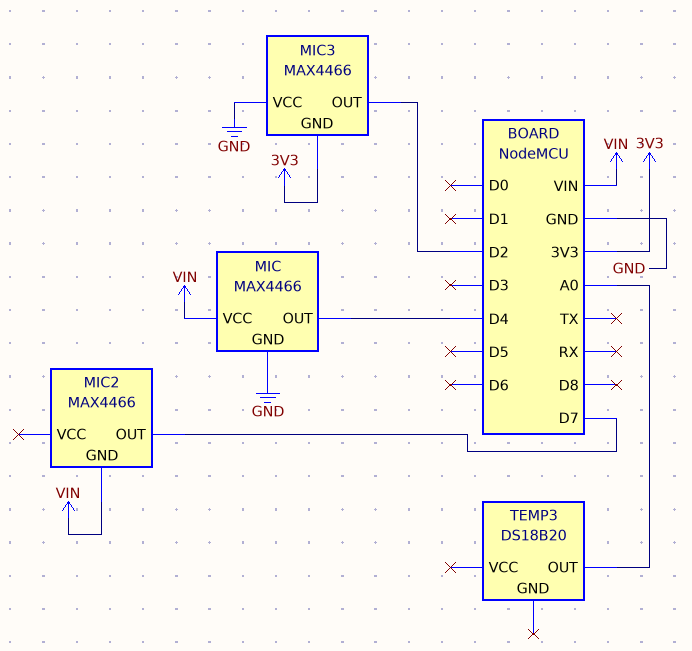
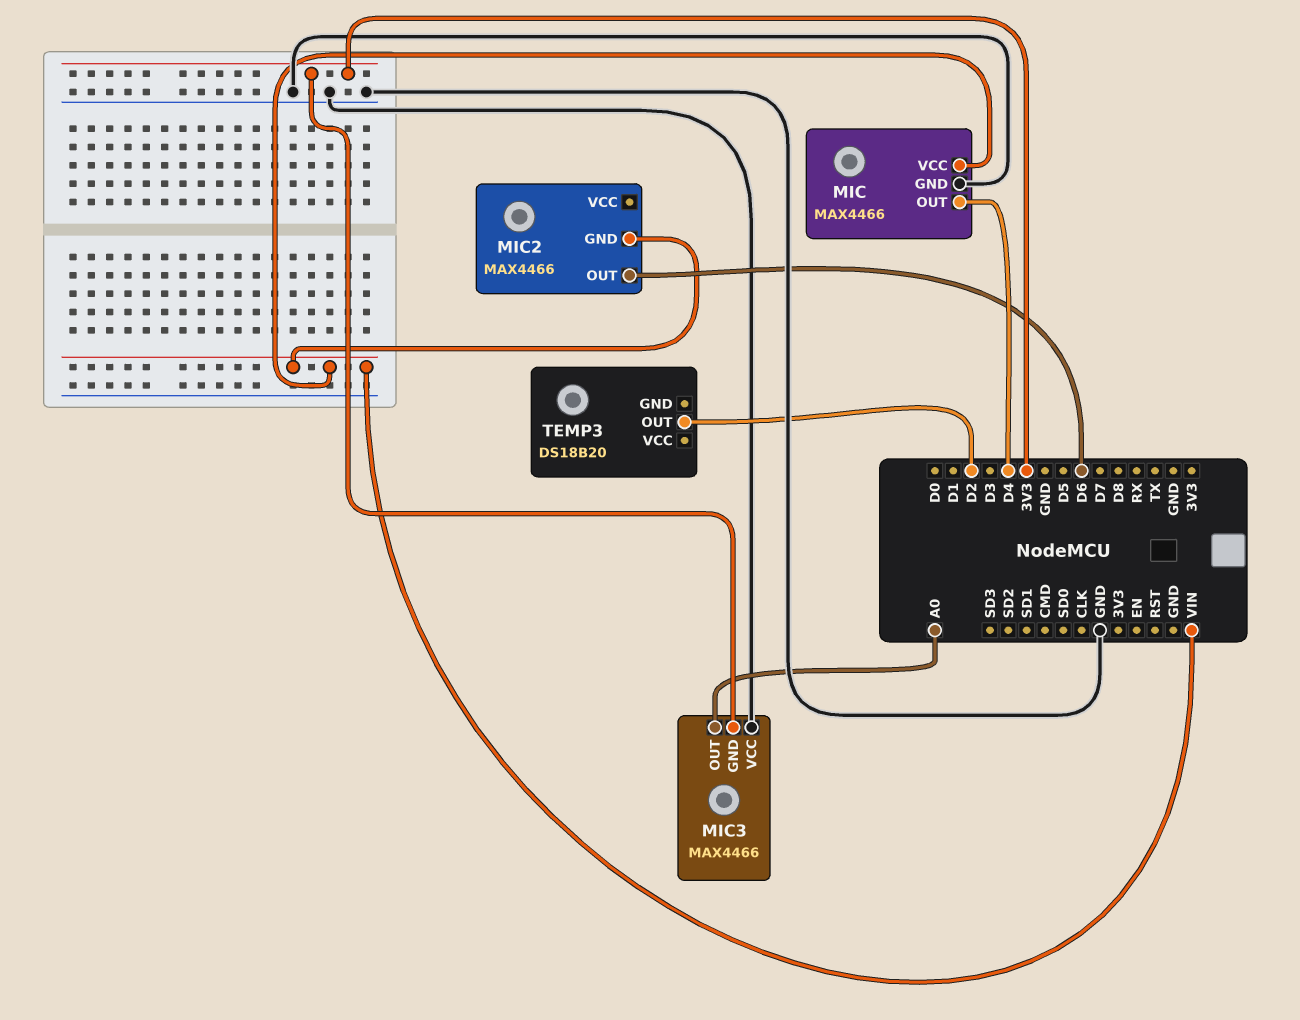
MIC2 pin OUT: D7 -> D6
MIC3 pin OUT: D2 -> A0
TEMP3 pin OUT: A0 -> D2

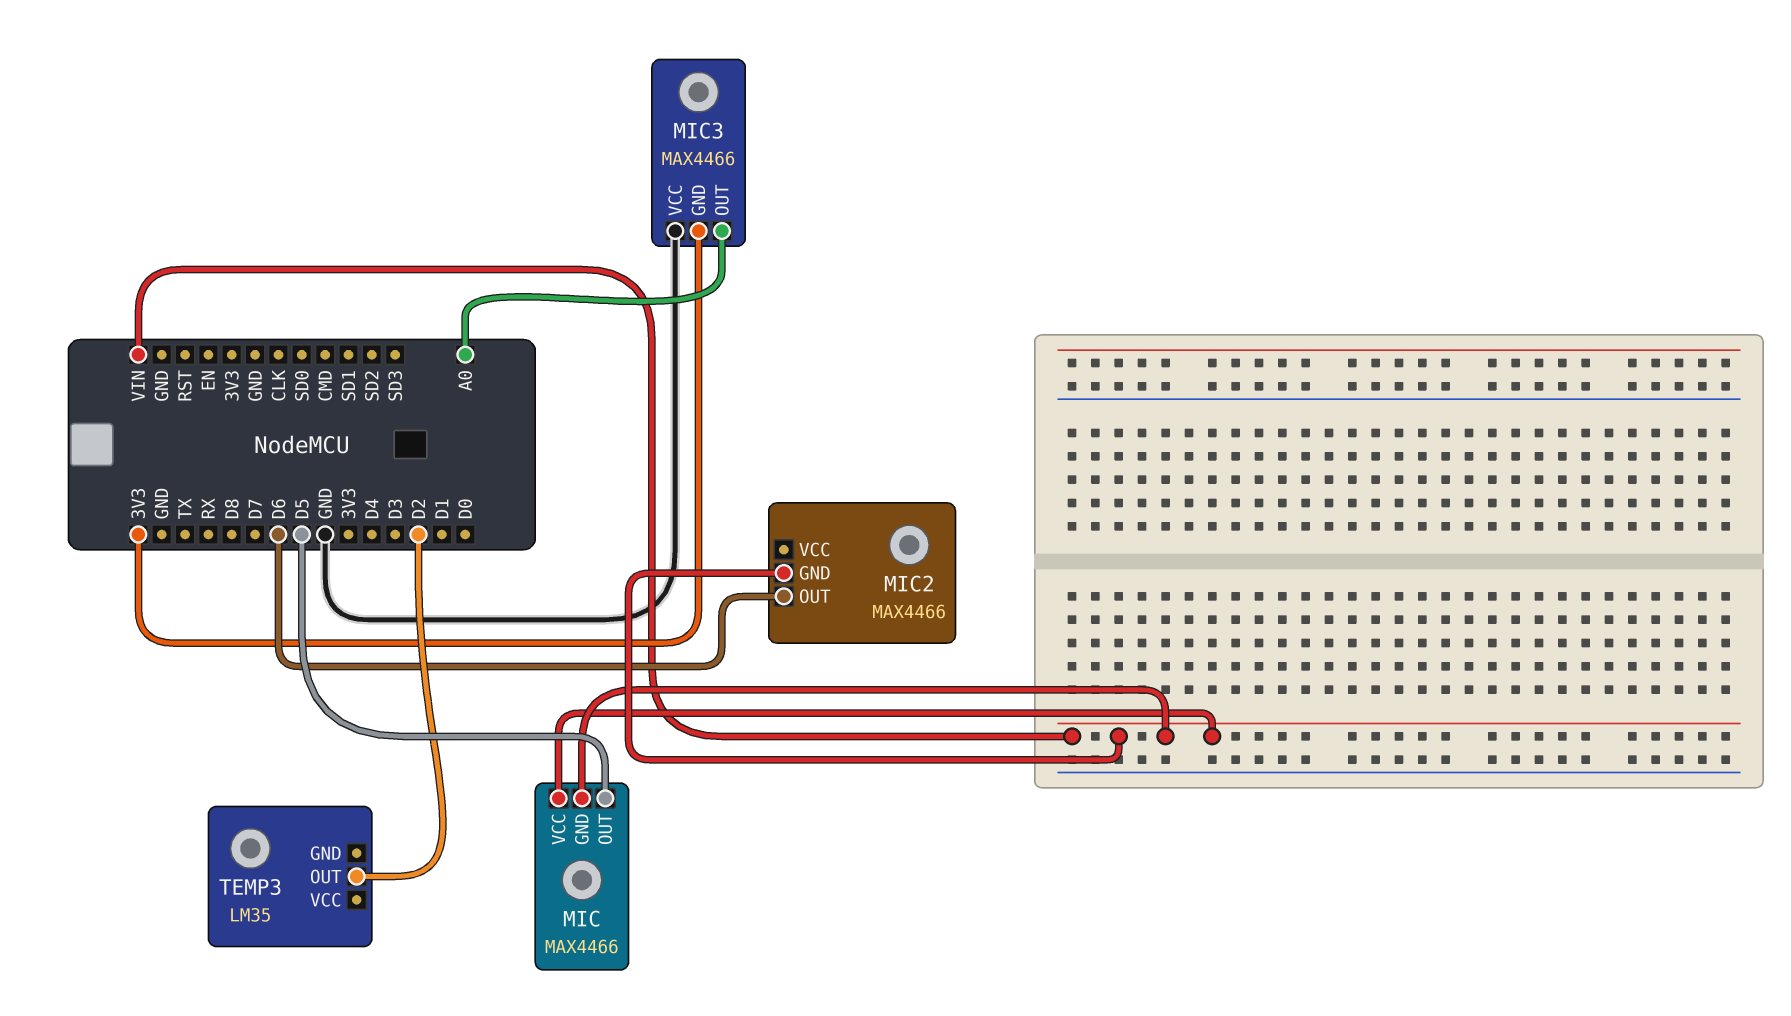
MIC pin GND: GND -> VIN
MIC pin OUT: D4 -> D5
TEMP3: DS18B20 -> LM35

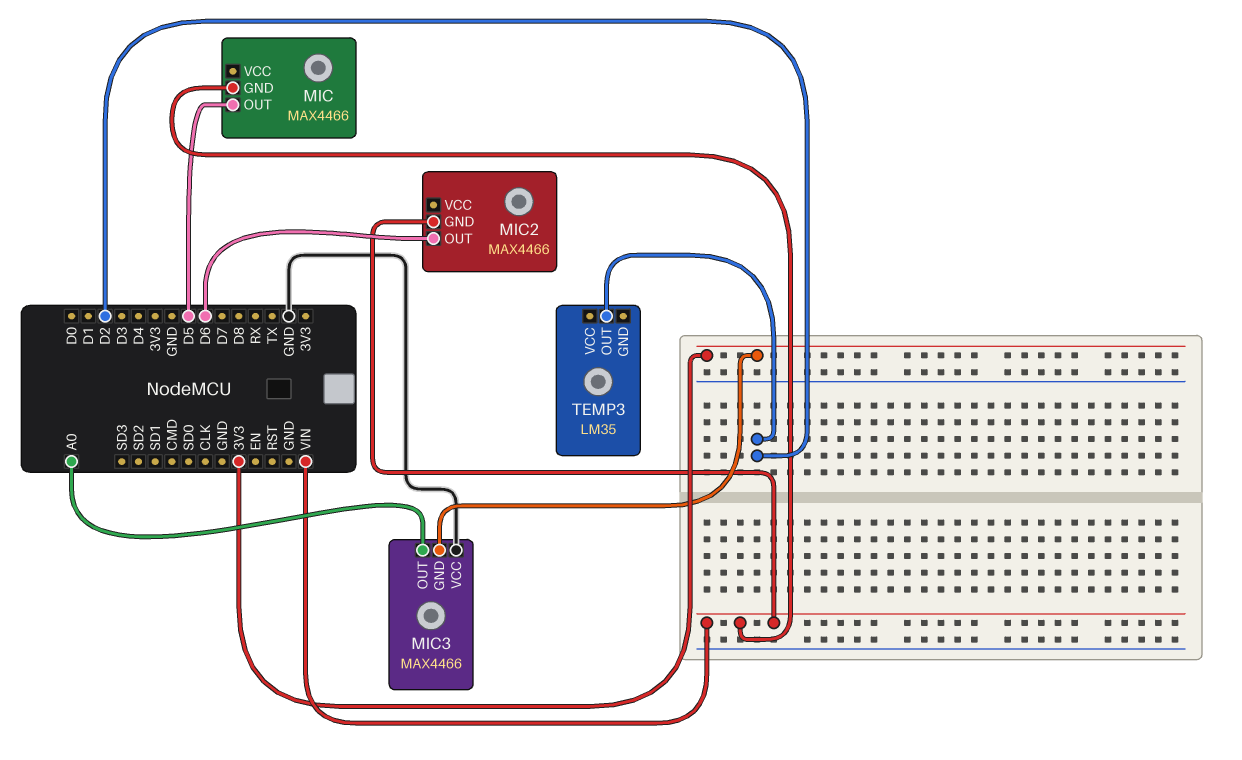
MIC pin VCC: VIN -> none

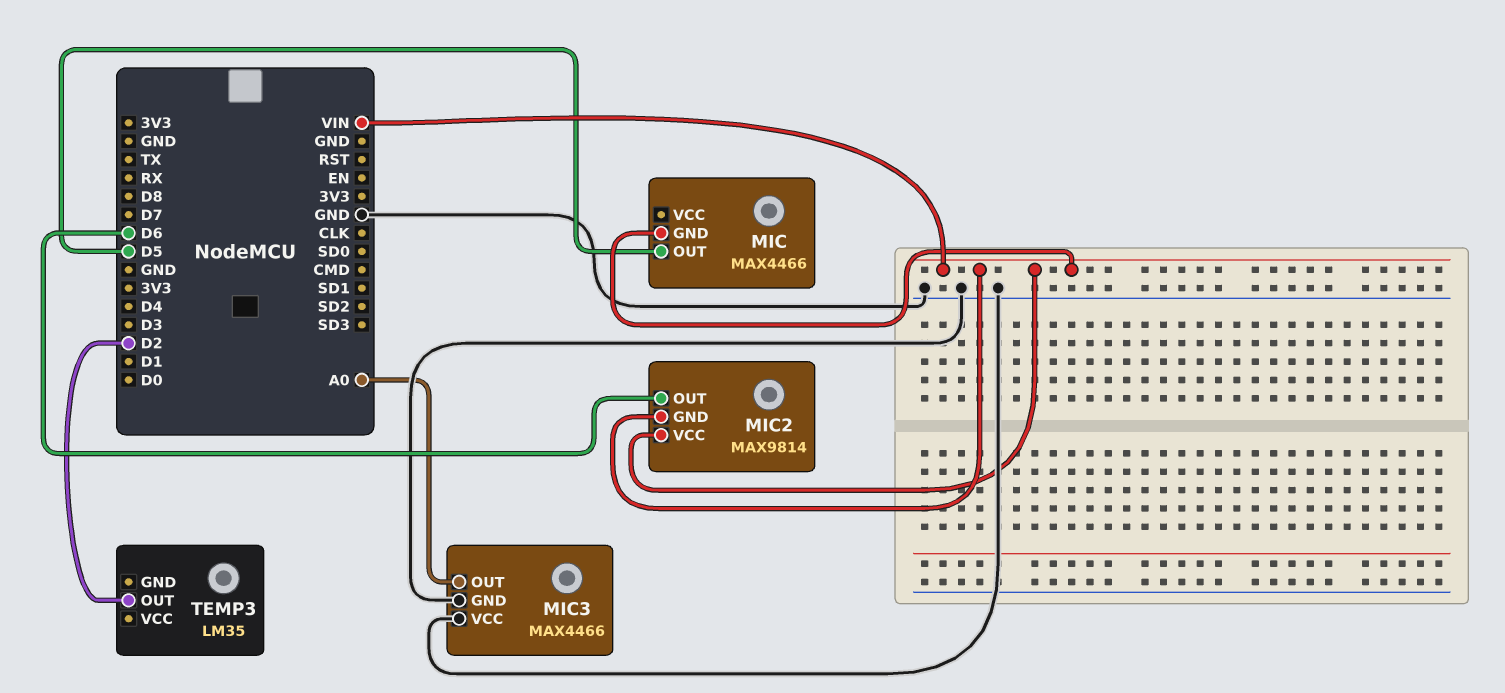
MIC2: MAX4466 -> MAX9814
MIC2 pin VCC: none -> VIN
MIC3 pin GND: 3V3 -> GND

